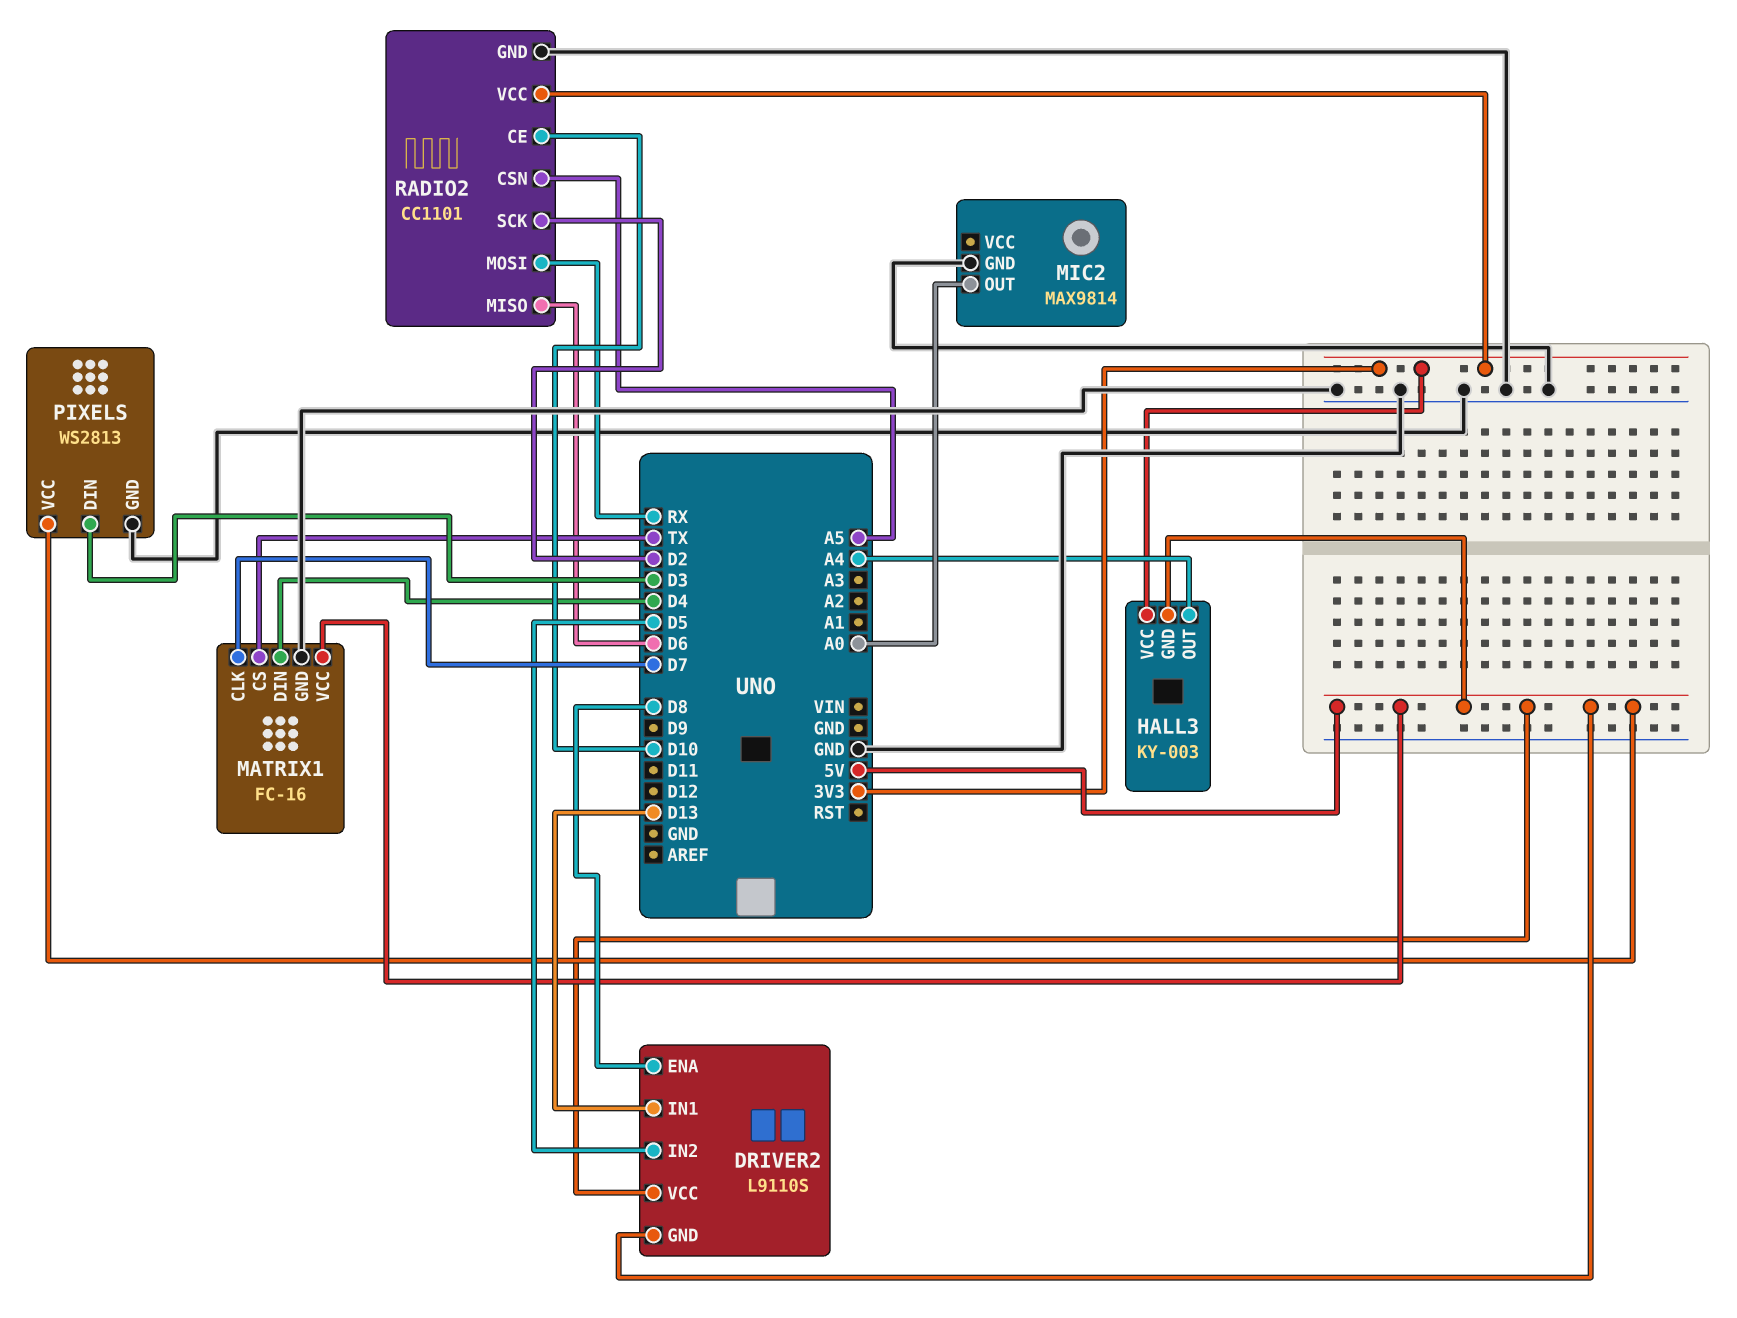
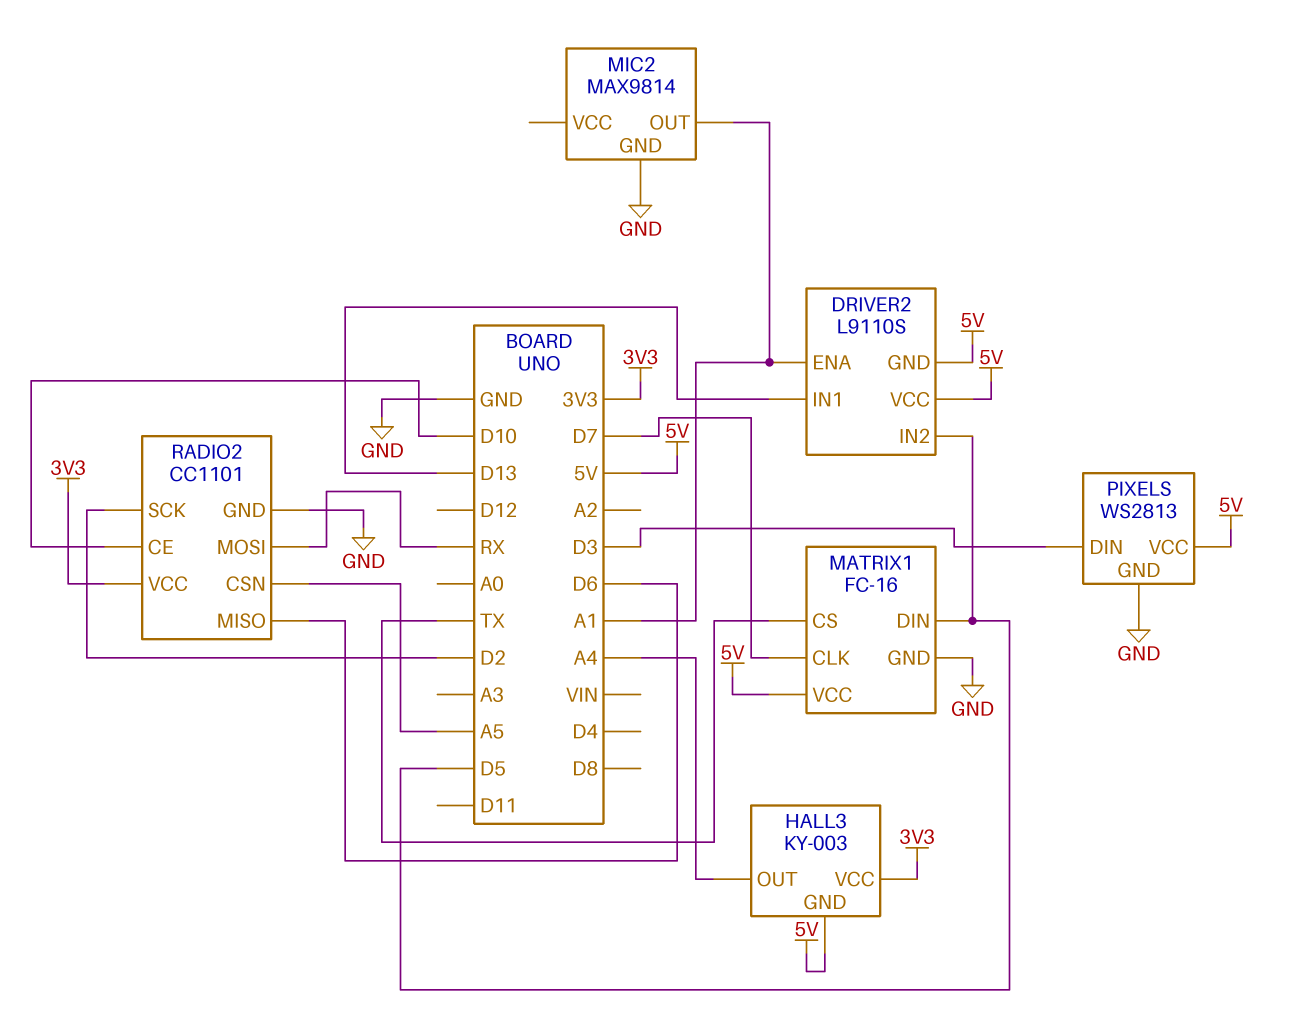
DRIVER2 pin ENA: D8 -> A1
MATRIX1 pin DIN: D4 -> D5
MIC2 pin OUT: A0 -> A1

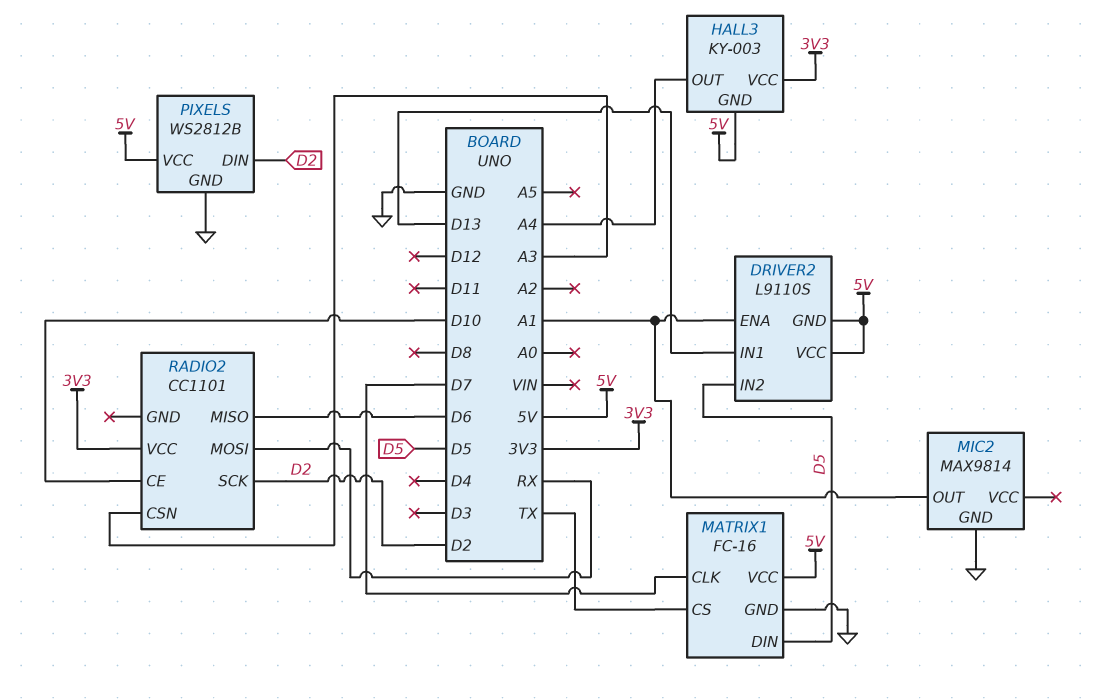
PIXELS: WS2813 -> WS2812B
PIXELS pin DIN: D3 -> D2
RADIO2 pin CSN: A5 -> A3
RADIO2 pin GND: GND -> none

